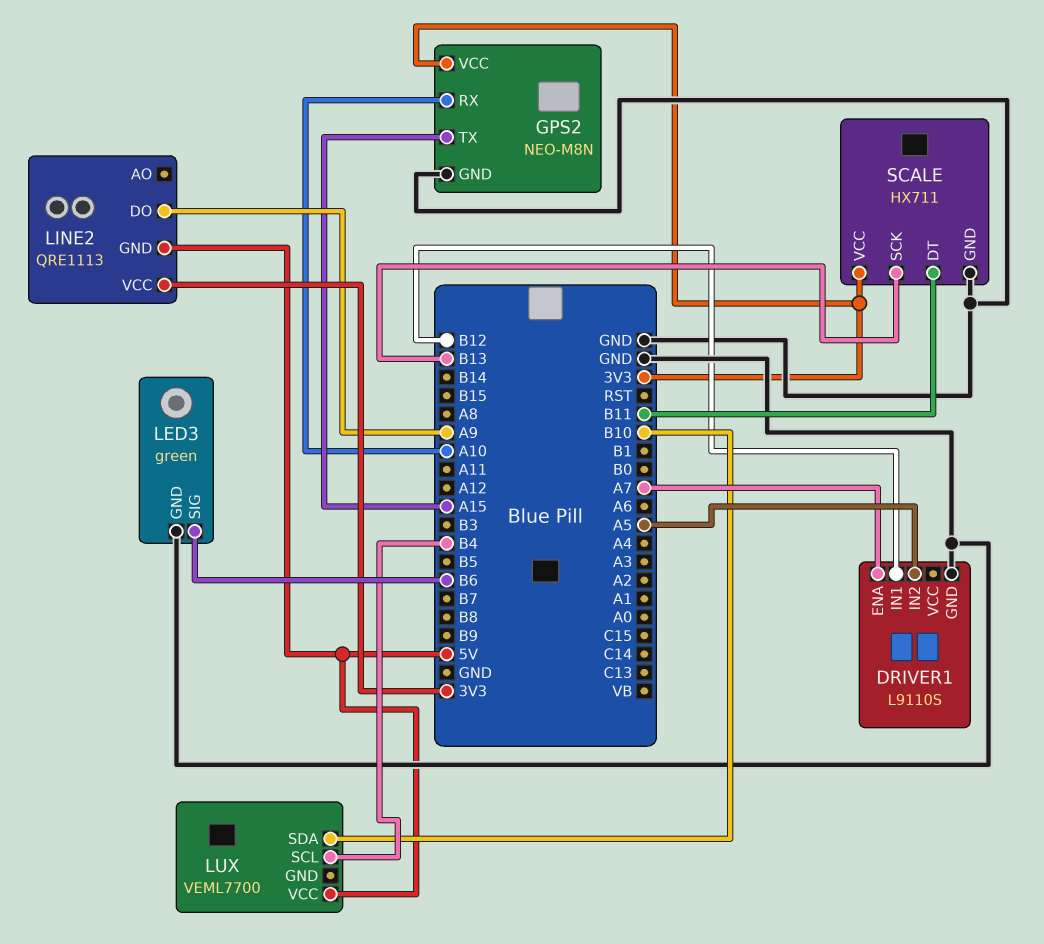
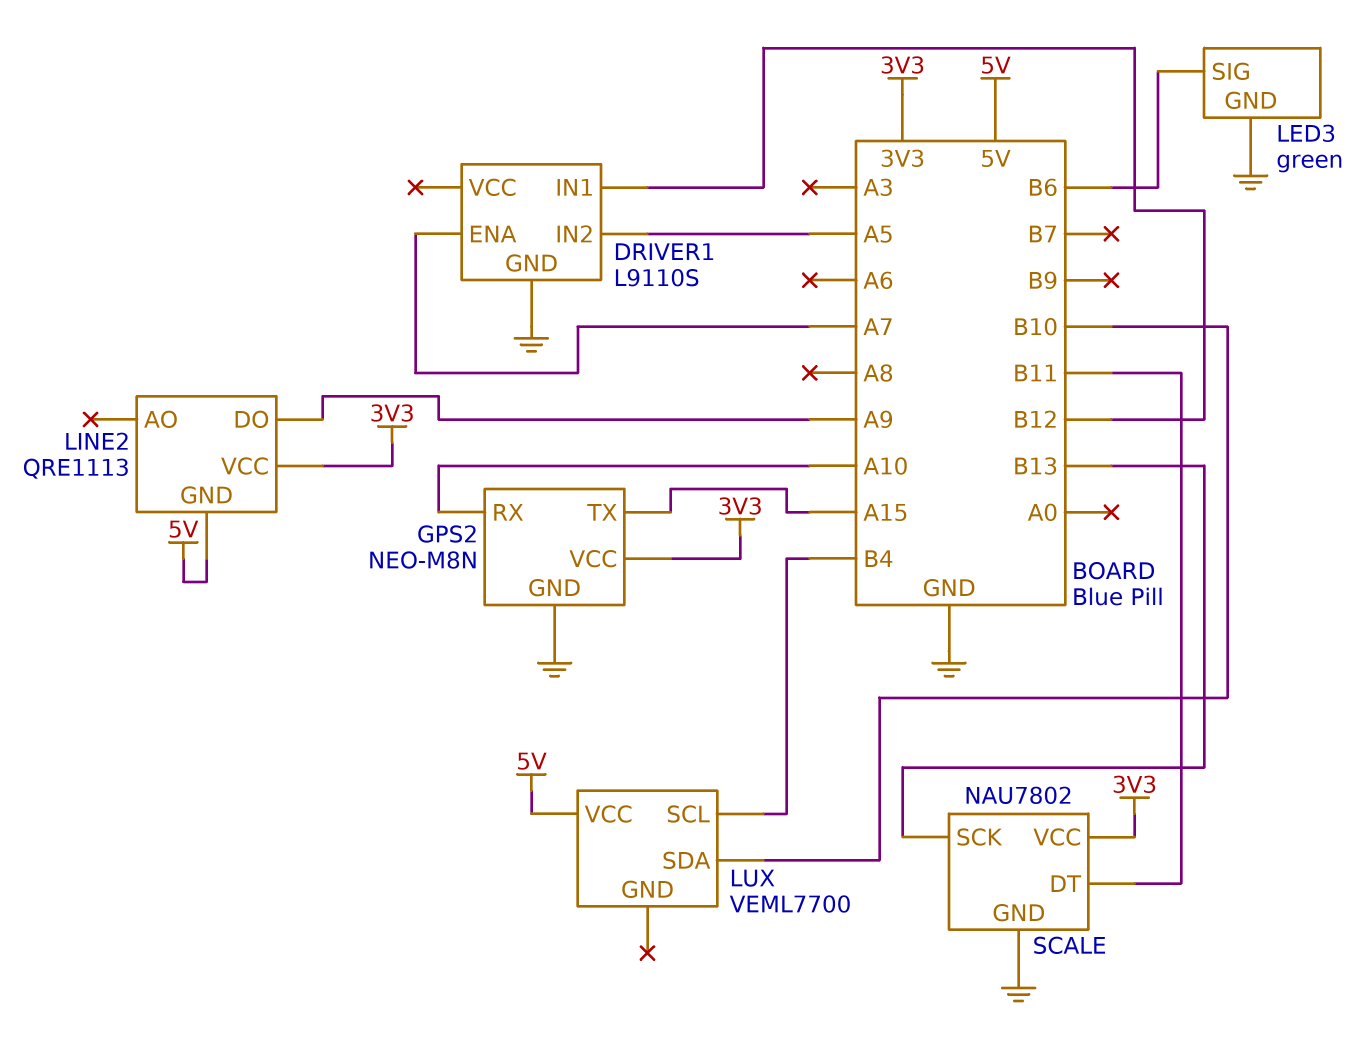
SCALE: HX711 -> NAU7802

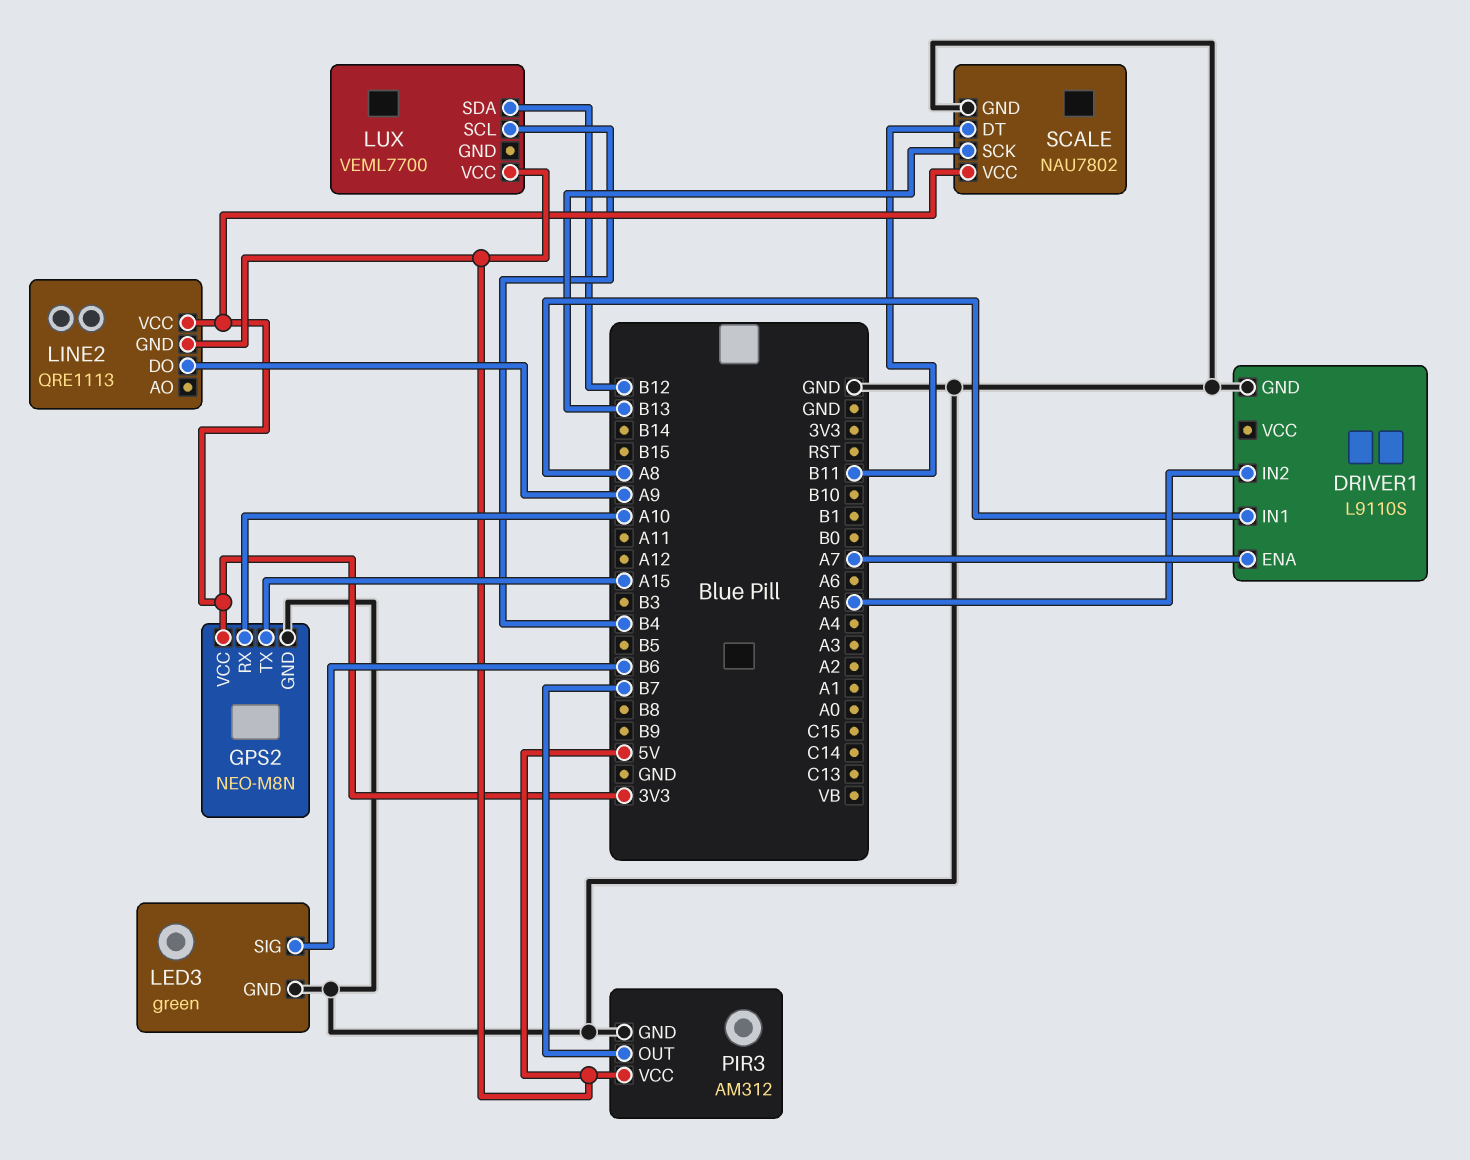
DRIVER1 pin IN1: B12 -> A8
LUX pin SDA: B10 -> B12
PIR3: none -> AM312
PIR3 pin GND: none -> GND
PIR3 pin OUT: none -> B7
PIR3 pin VCC: none -> 5V

